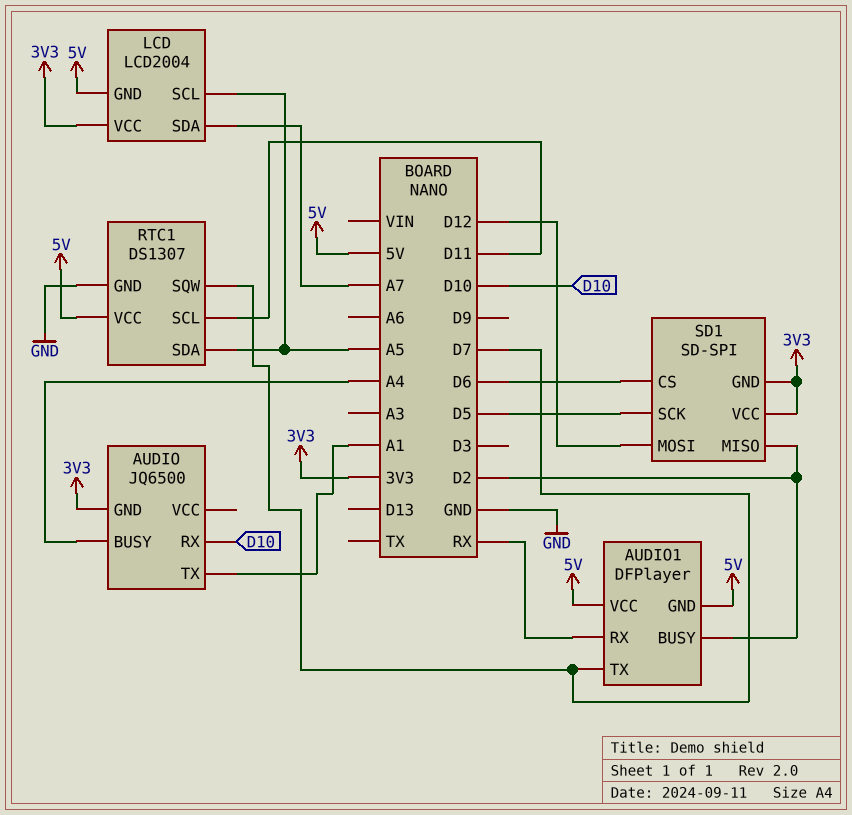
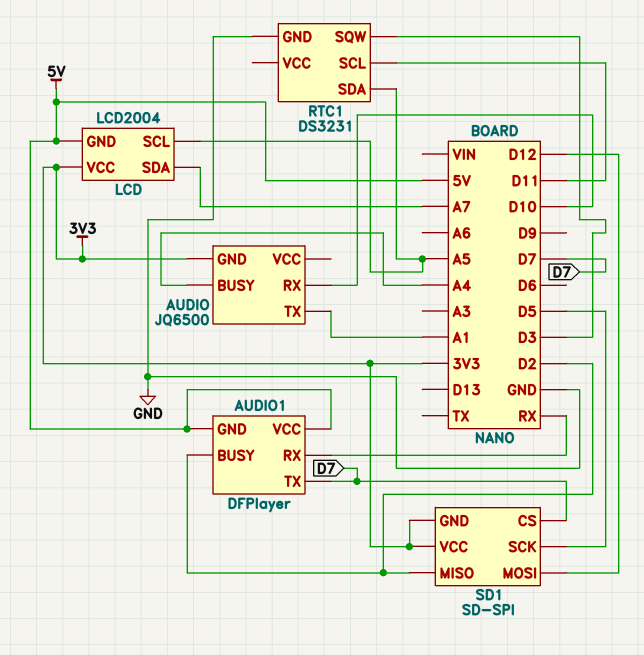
RTC1: DS1307 -> DS3231
RTC1 pin SQW: D7 -> D3
RTC1 pin VCC: 5V -> none
SD1 pin CS: D6 -> D7

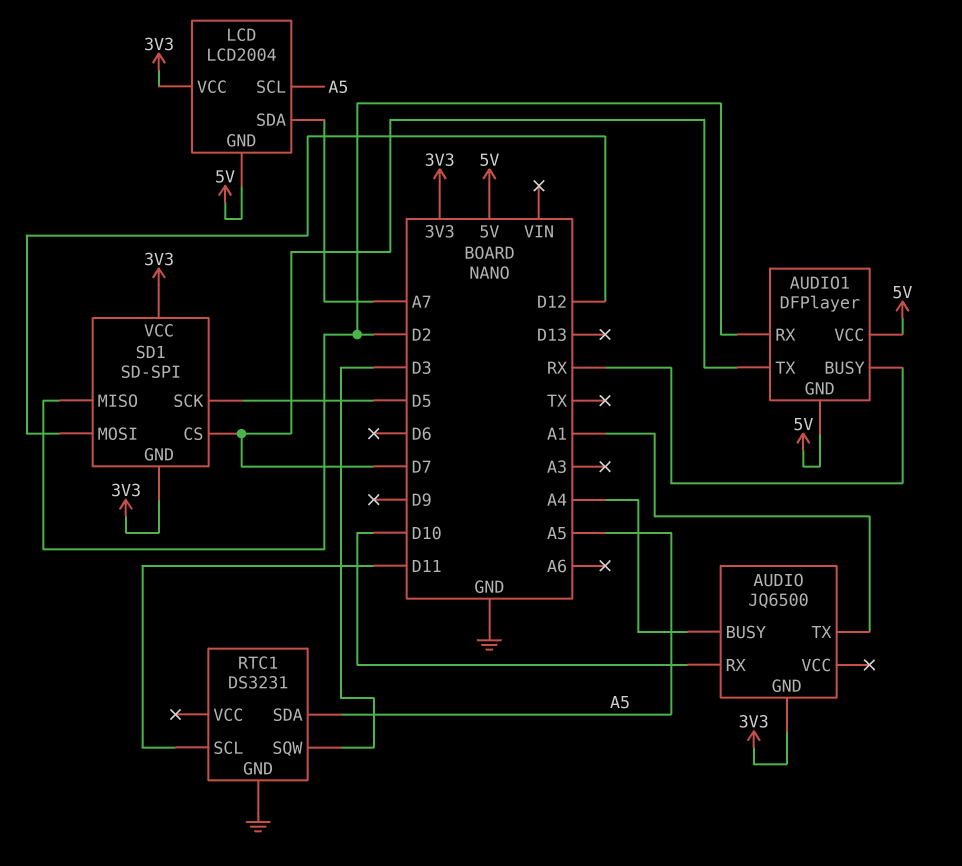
AUDIO1 pin BUSY: D2 -> RX
AUDIO1 pin RX: RX -> D2

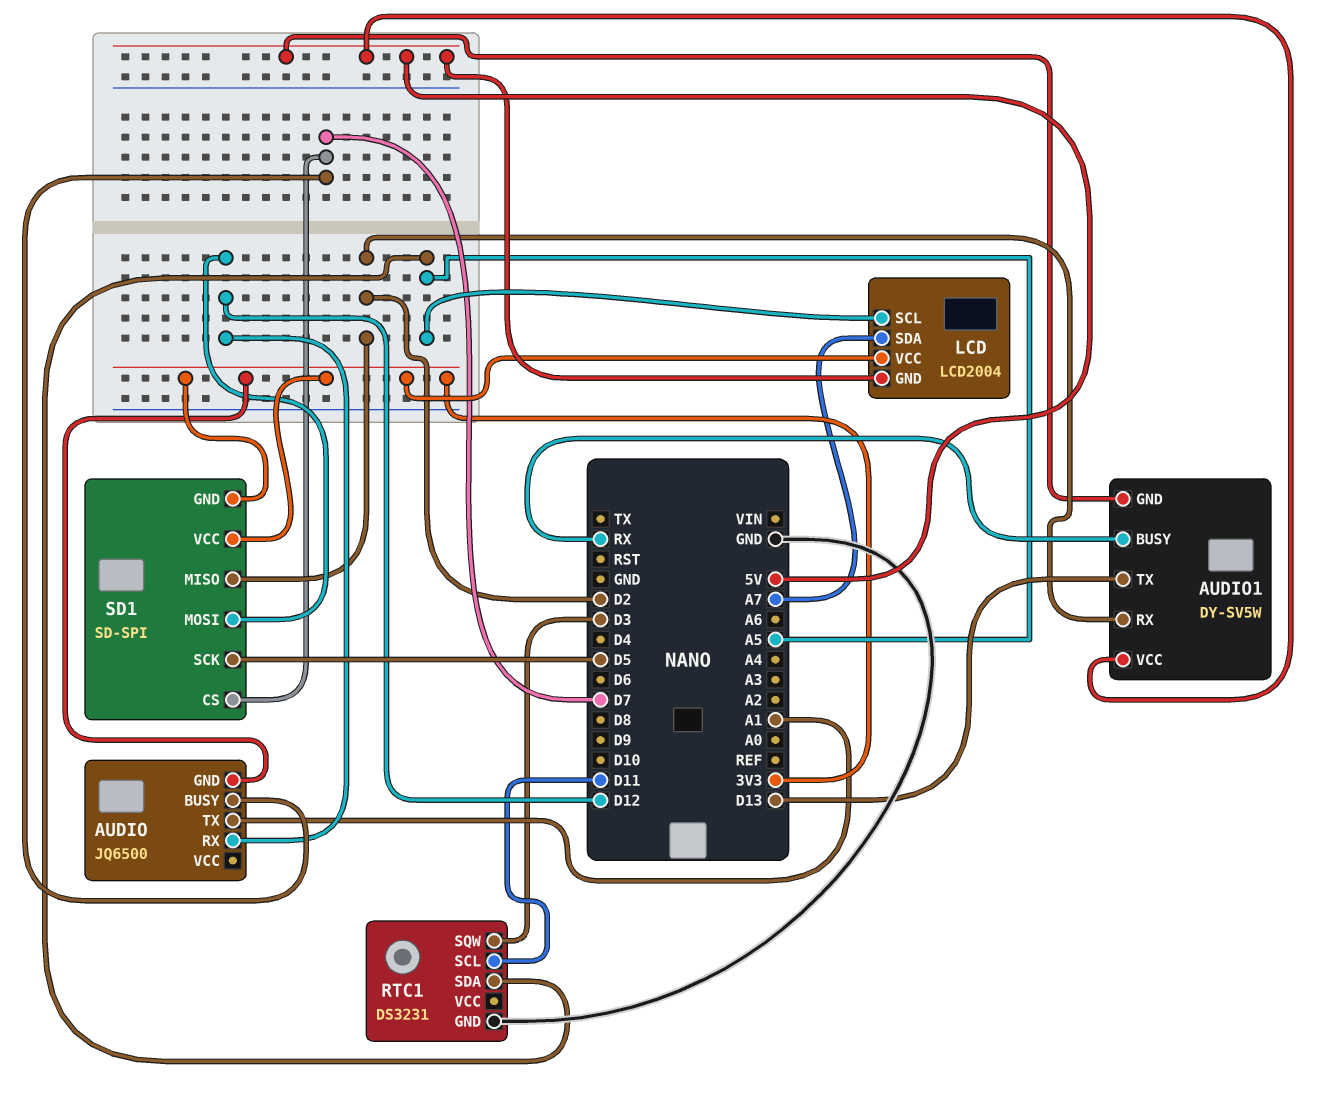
AUDIO pin BUSY: A4 -> D7
AUDIO pin RX: D10 -> D12
AUDIO1: DFPlayer -> DY-SV5W
AUDIO1 pin TX: D7 -> D13

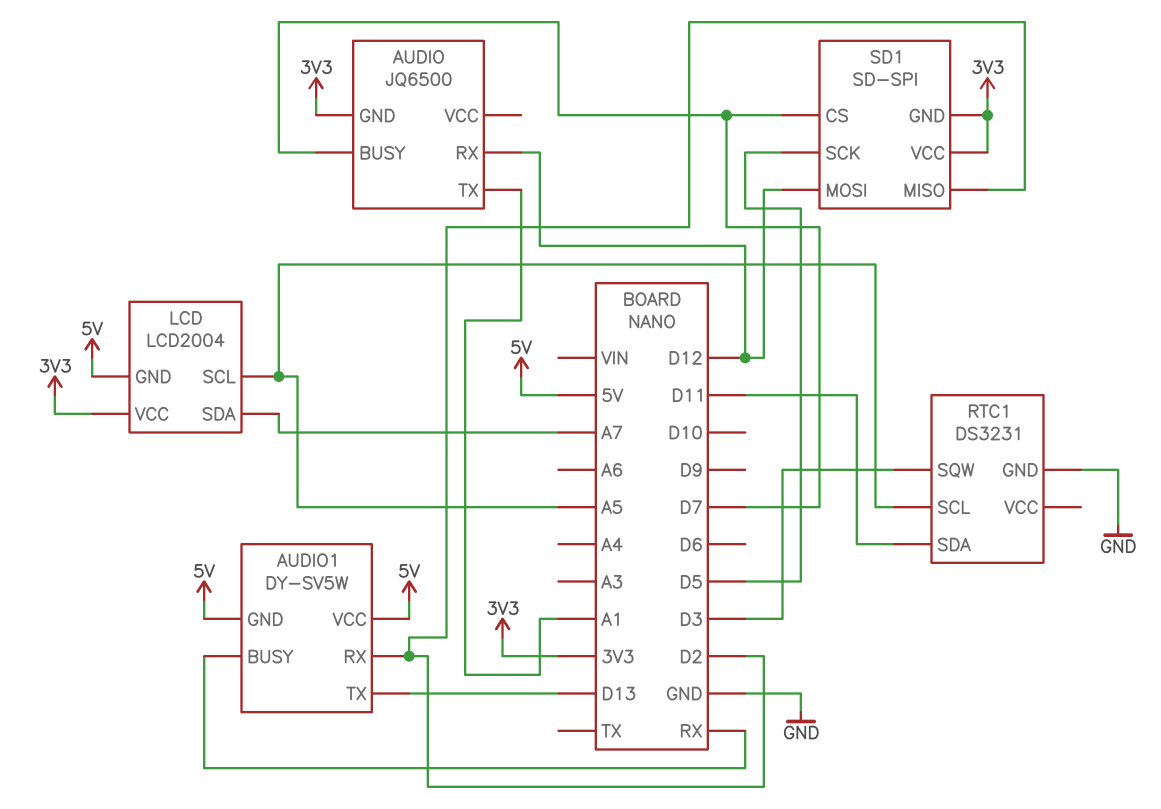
RTC1 pin SCL: D11 -> A5
RTC1 pin SDA: A5 -> D11

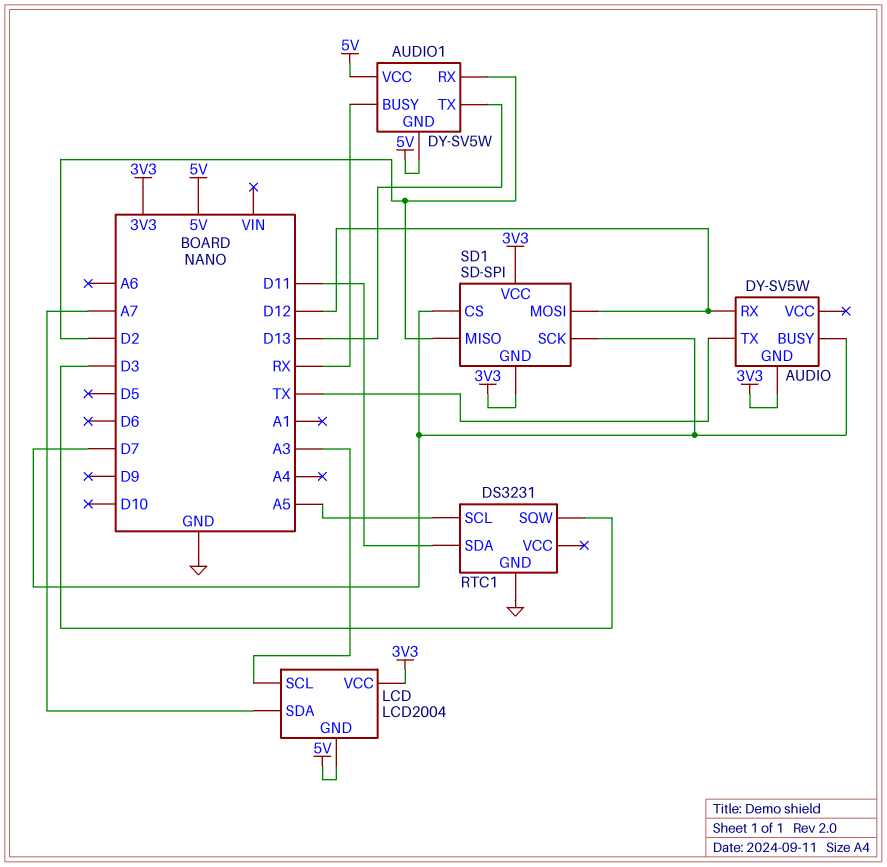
AUDIO: JQ6500 -> DY-SV5W
AUDIO pin TX: A1 -> TX
LCD pin SCL: A5 -> A3
SD1 pin SCK: D5 -> D7

